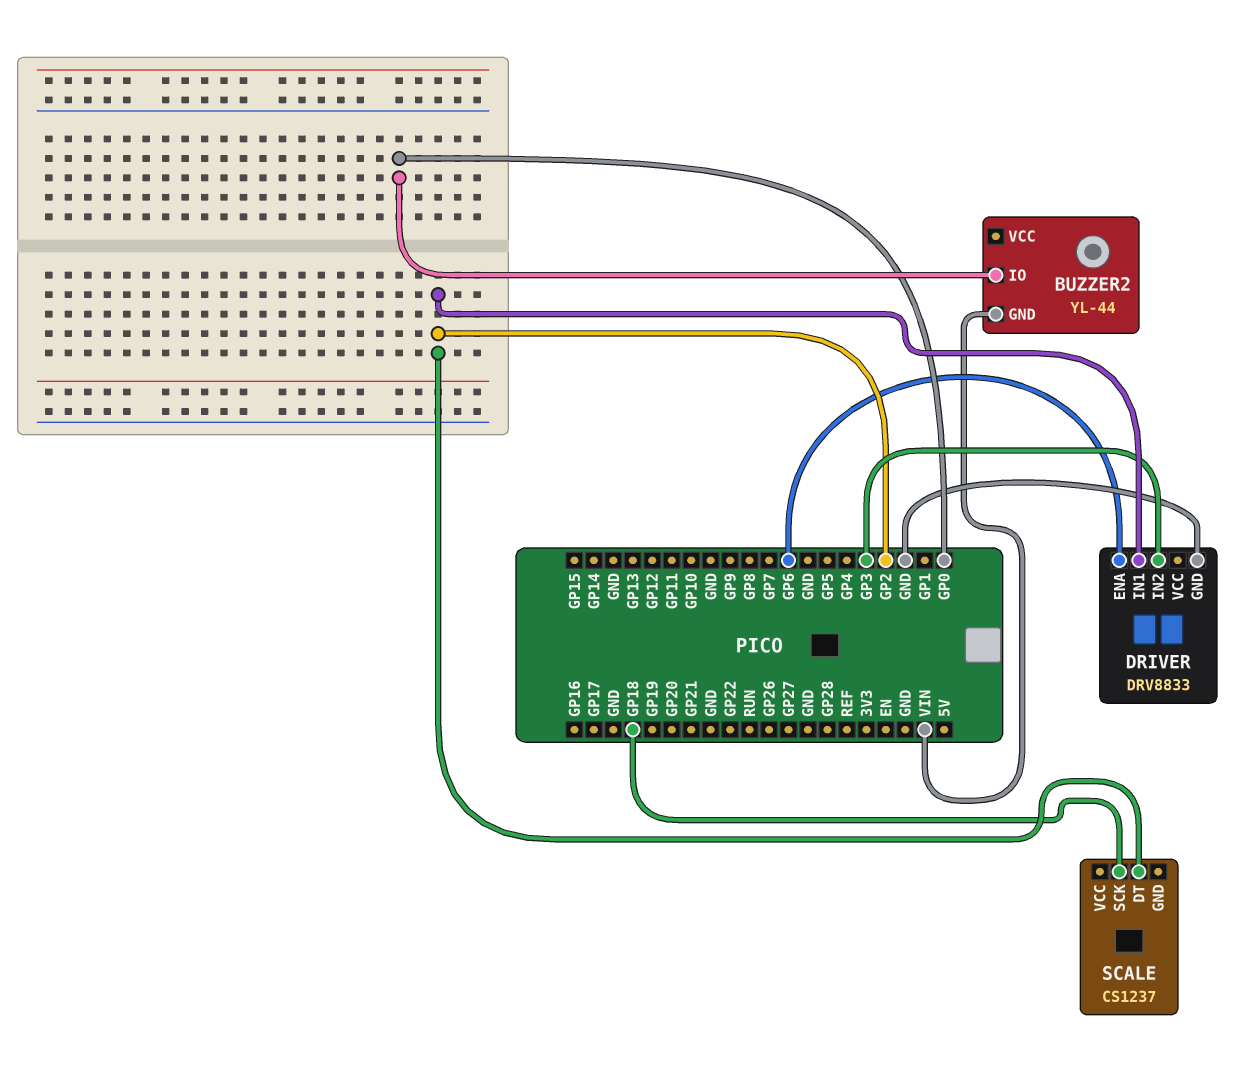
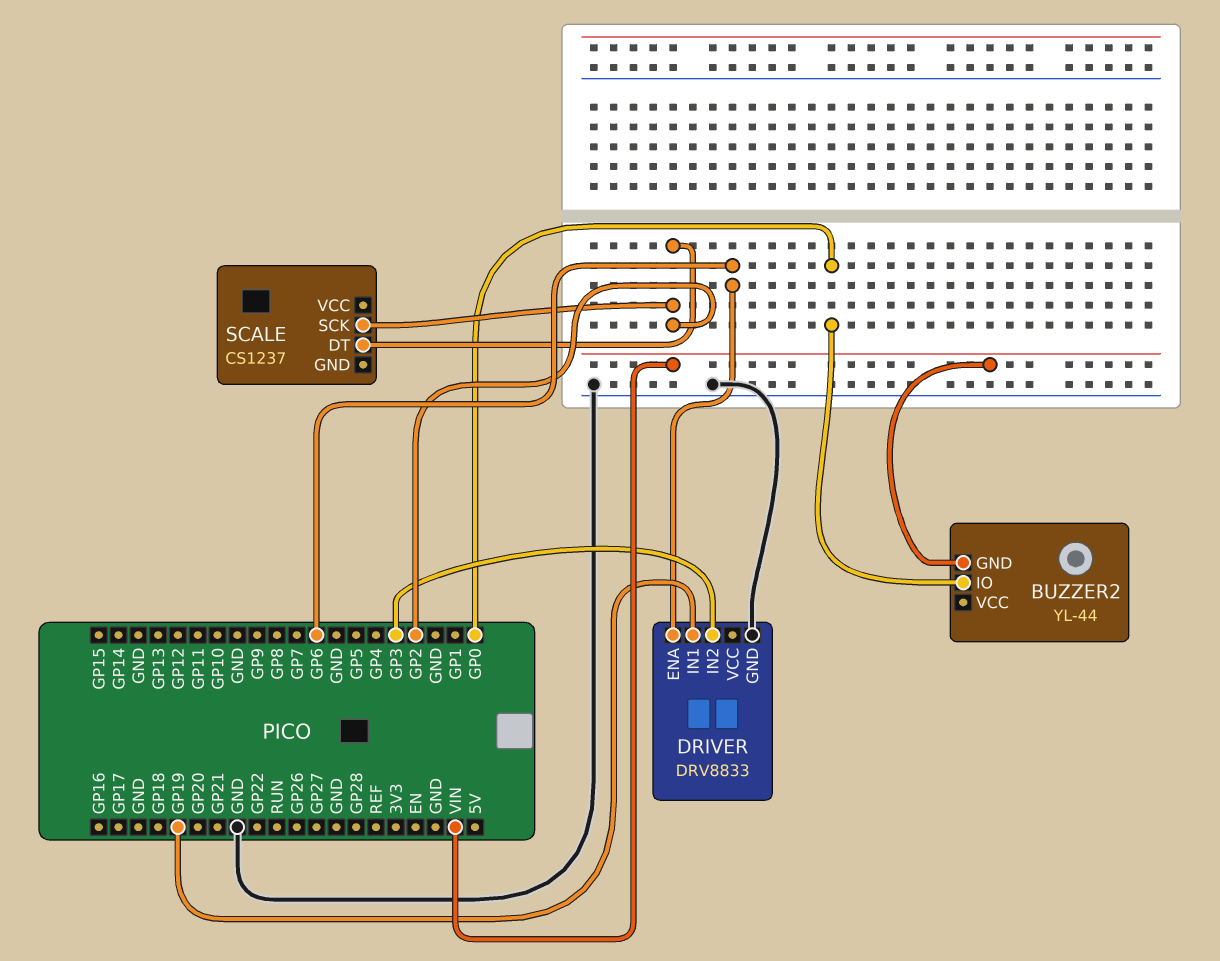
DRIVER pin IN1: GP2 -> GP19
SCALE pin SCK: GP18 -> GP2

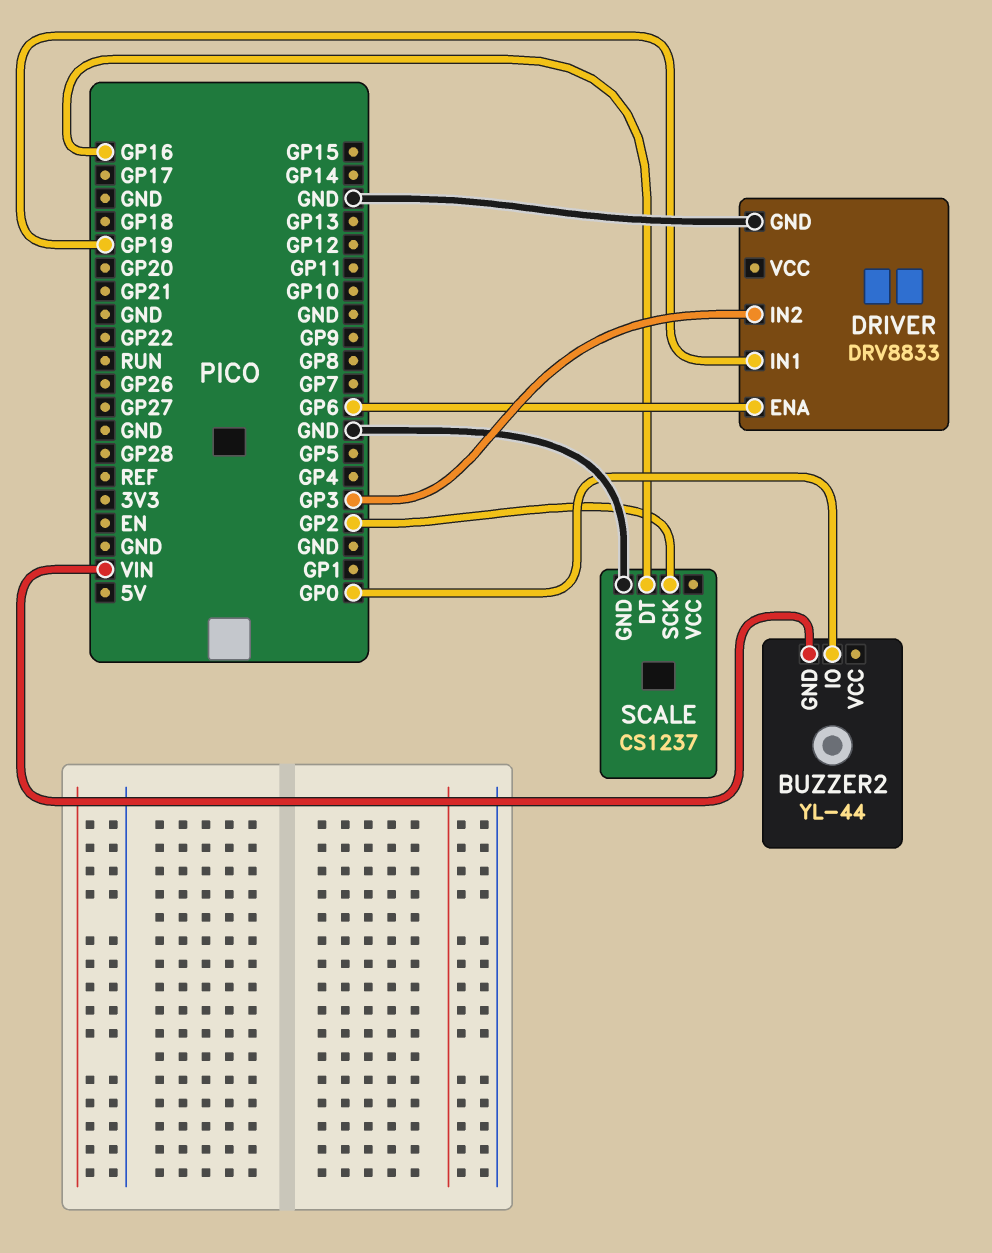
SCALE pin DT: GP2 -> GP16
SCALE pin GND: none -> GND

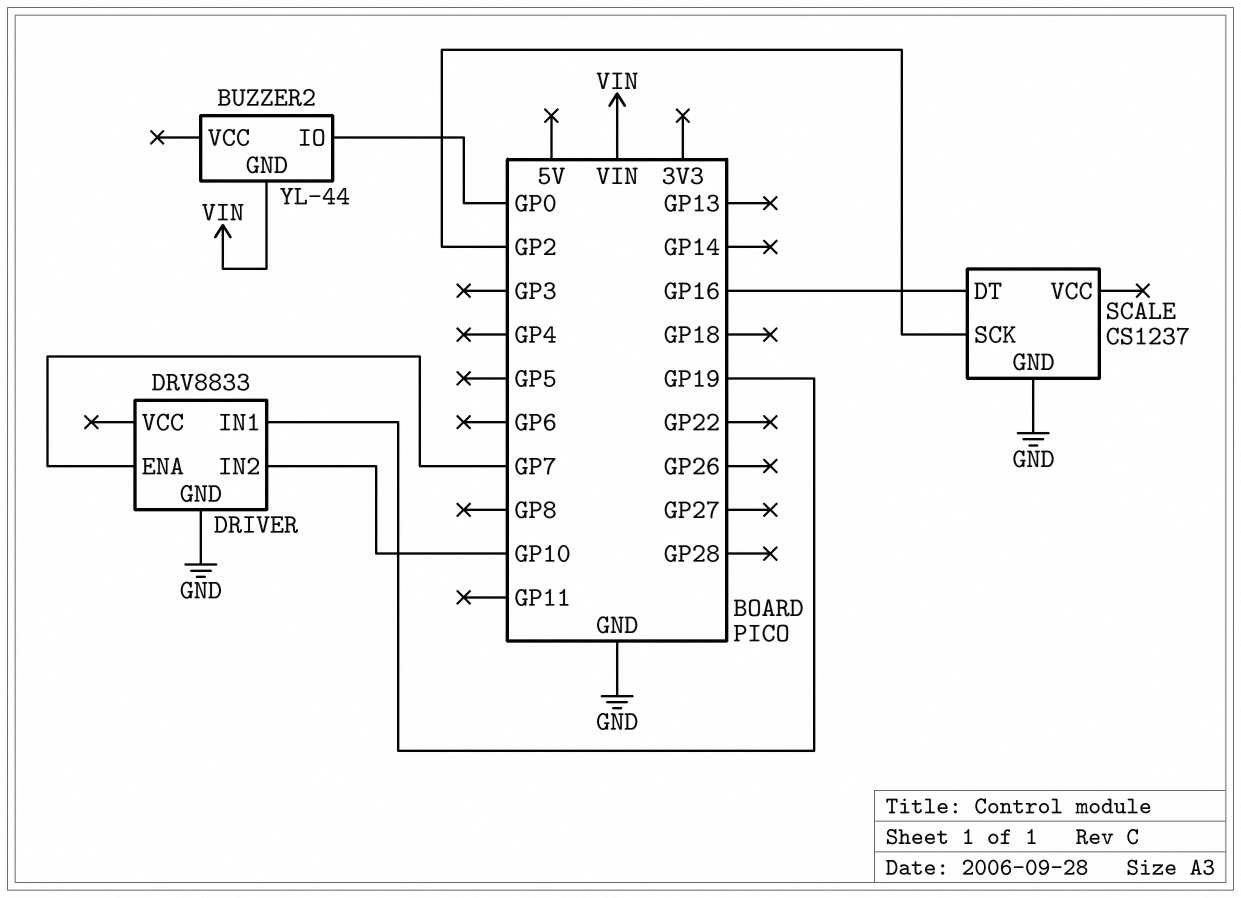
DRIVER pin ENA: GP6 -> GP7
DRIVER pin IN2: GP3 -> GP10

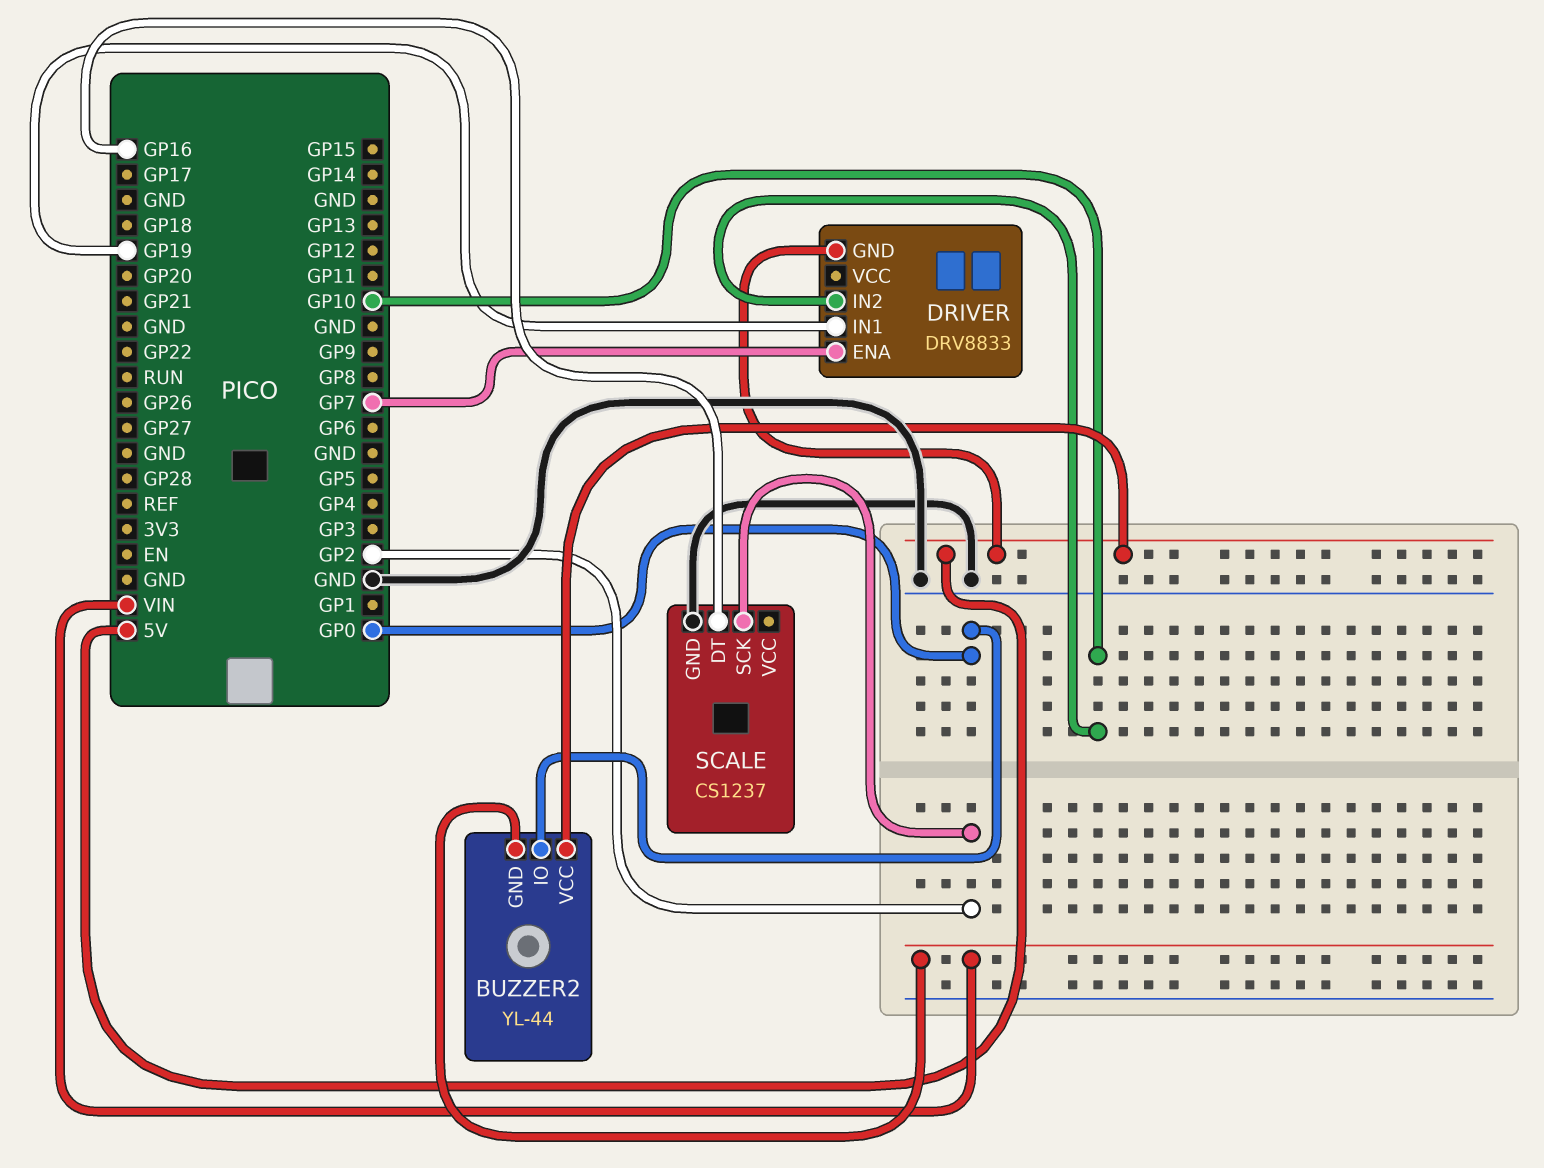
BUZZER2 pin VCC: none -> 5V
DRIVER pin GND: GND -> 5V

